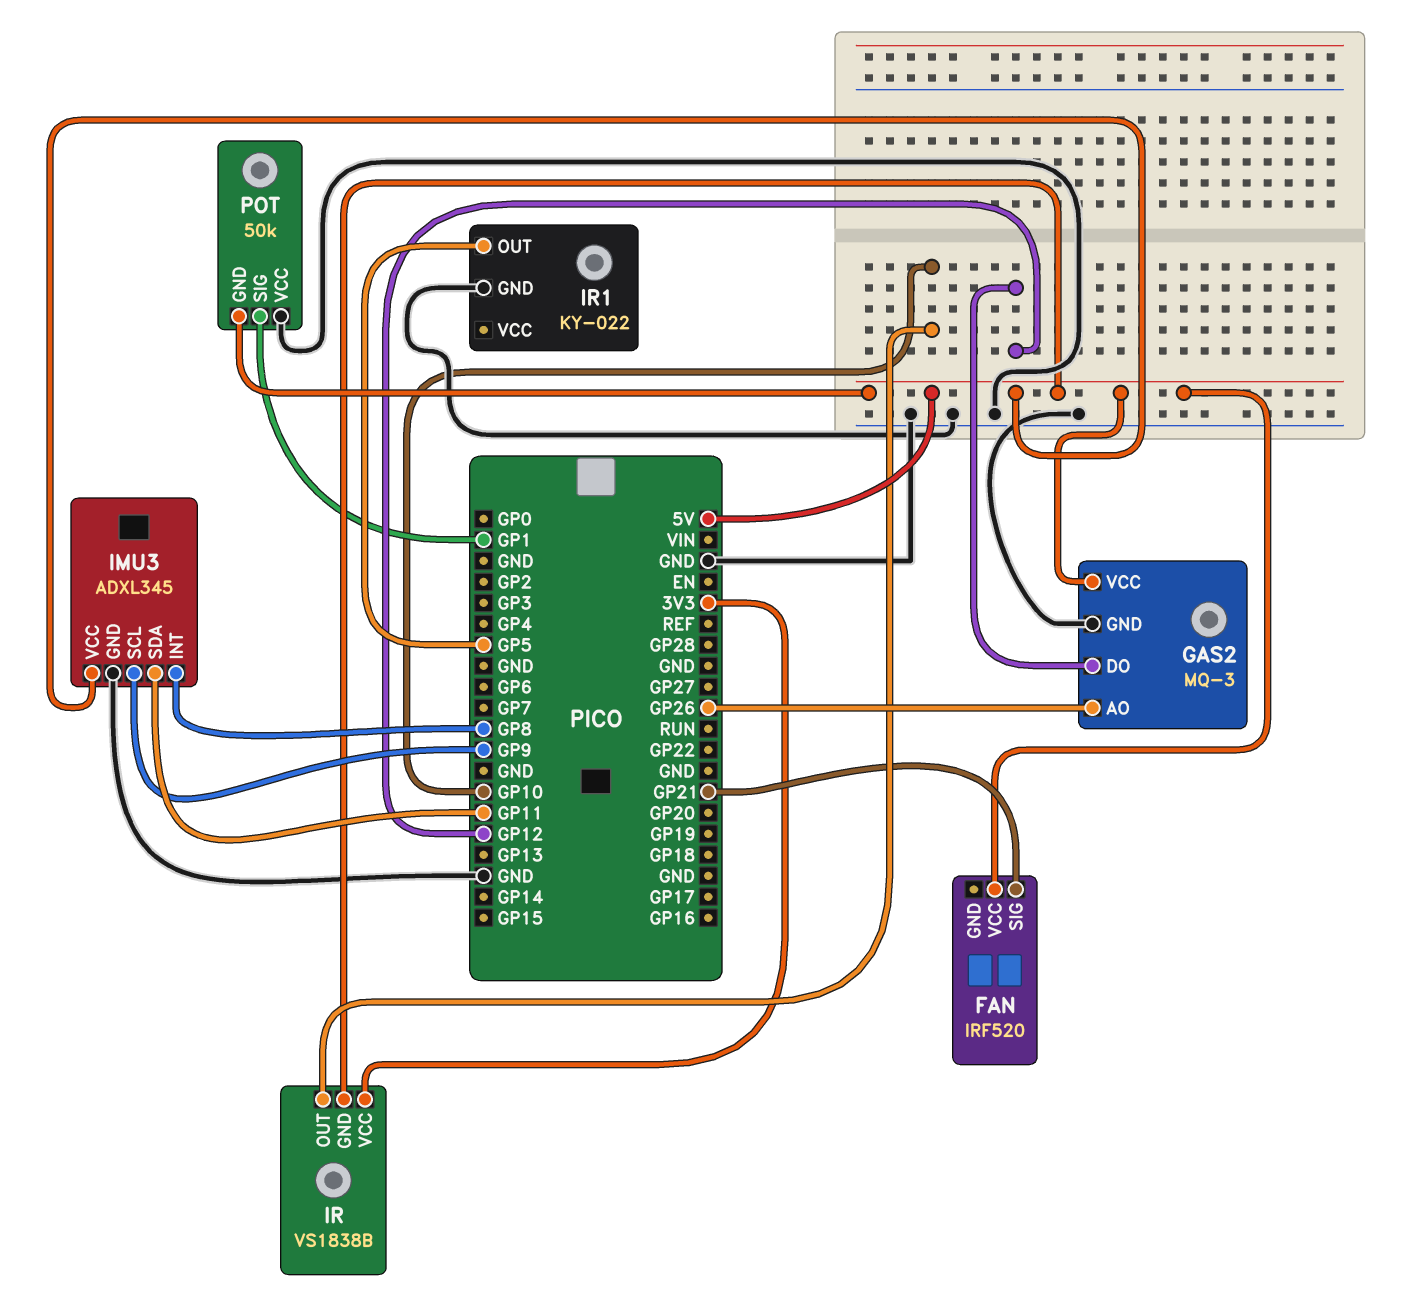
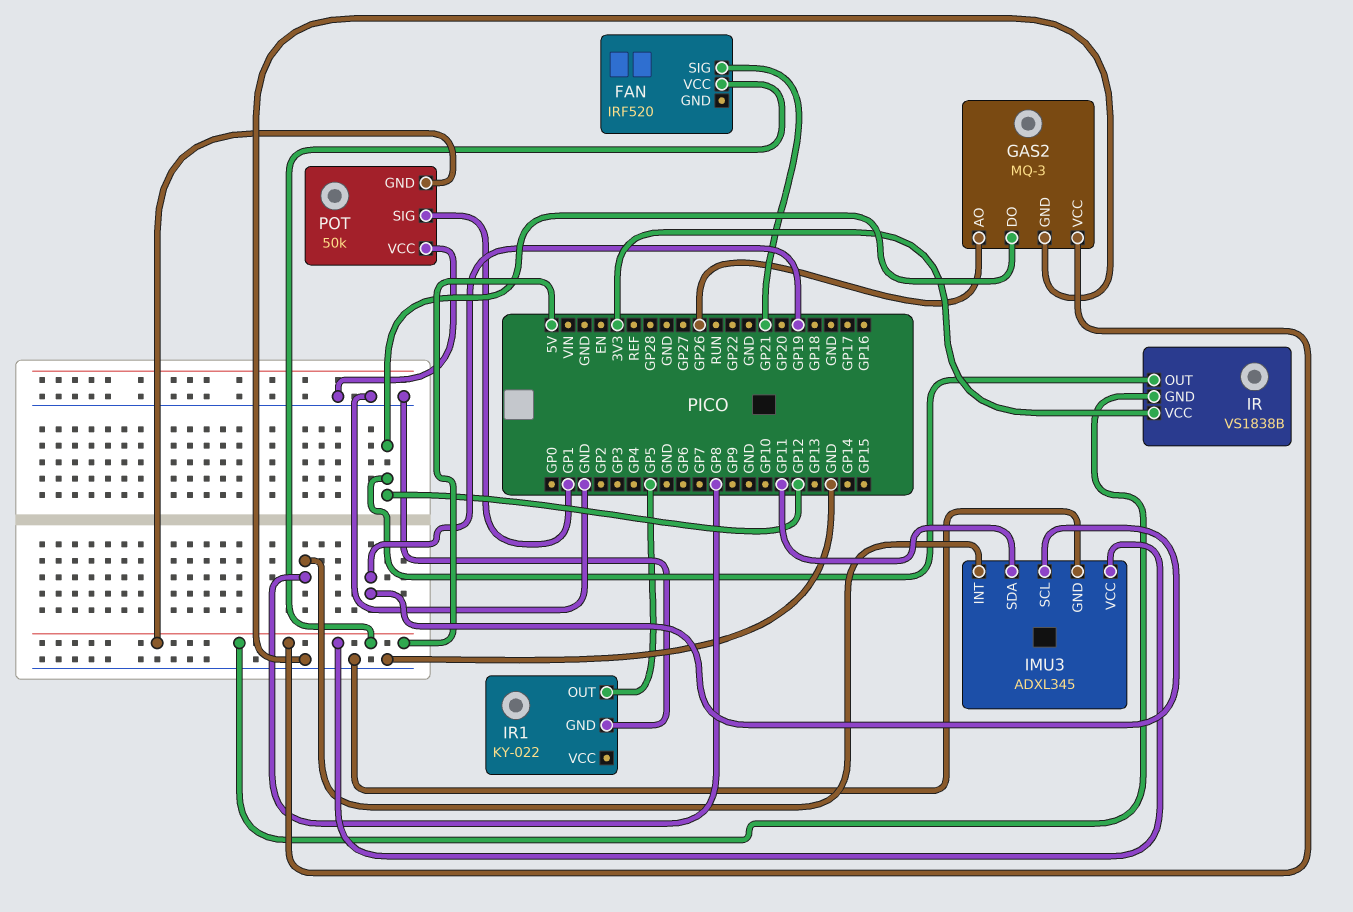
IMU3 pin SCL: GP9 -> GP19
IR pin OUT: GP10 -> GP12

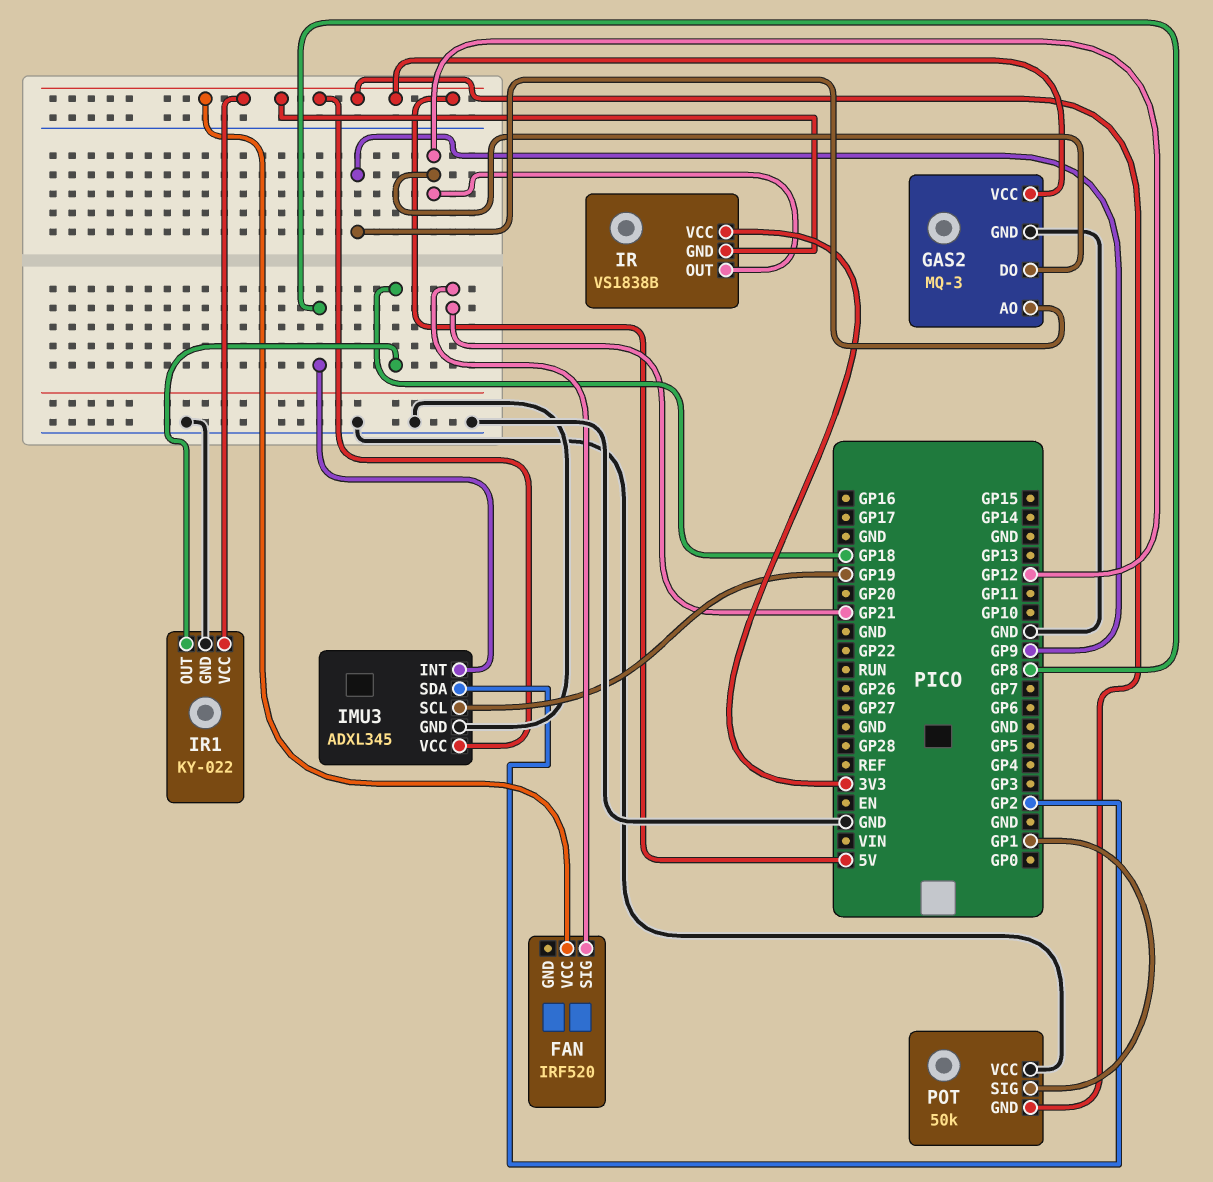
GAS2 pin AO: GP26 -> GP9
IMU3 pin SDA: GP11 -> GP2
IR1 pin OUT: GP5 -> GP18
IR1 pin VCC: none -> 5V

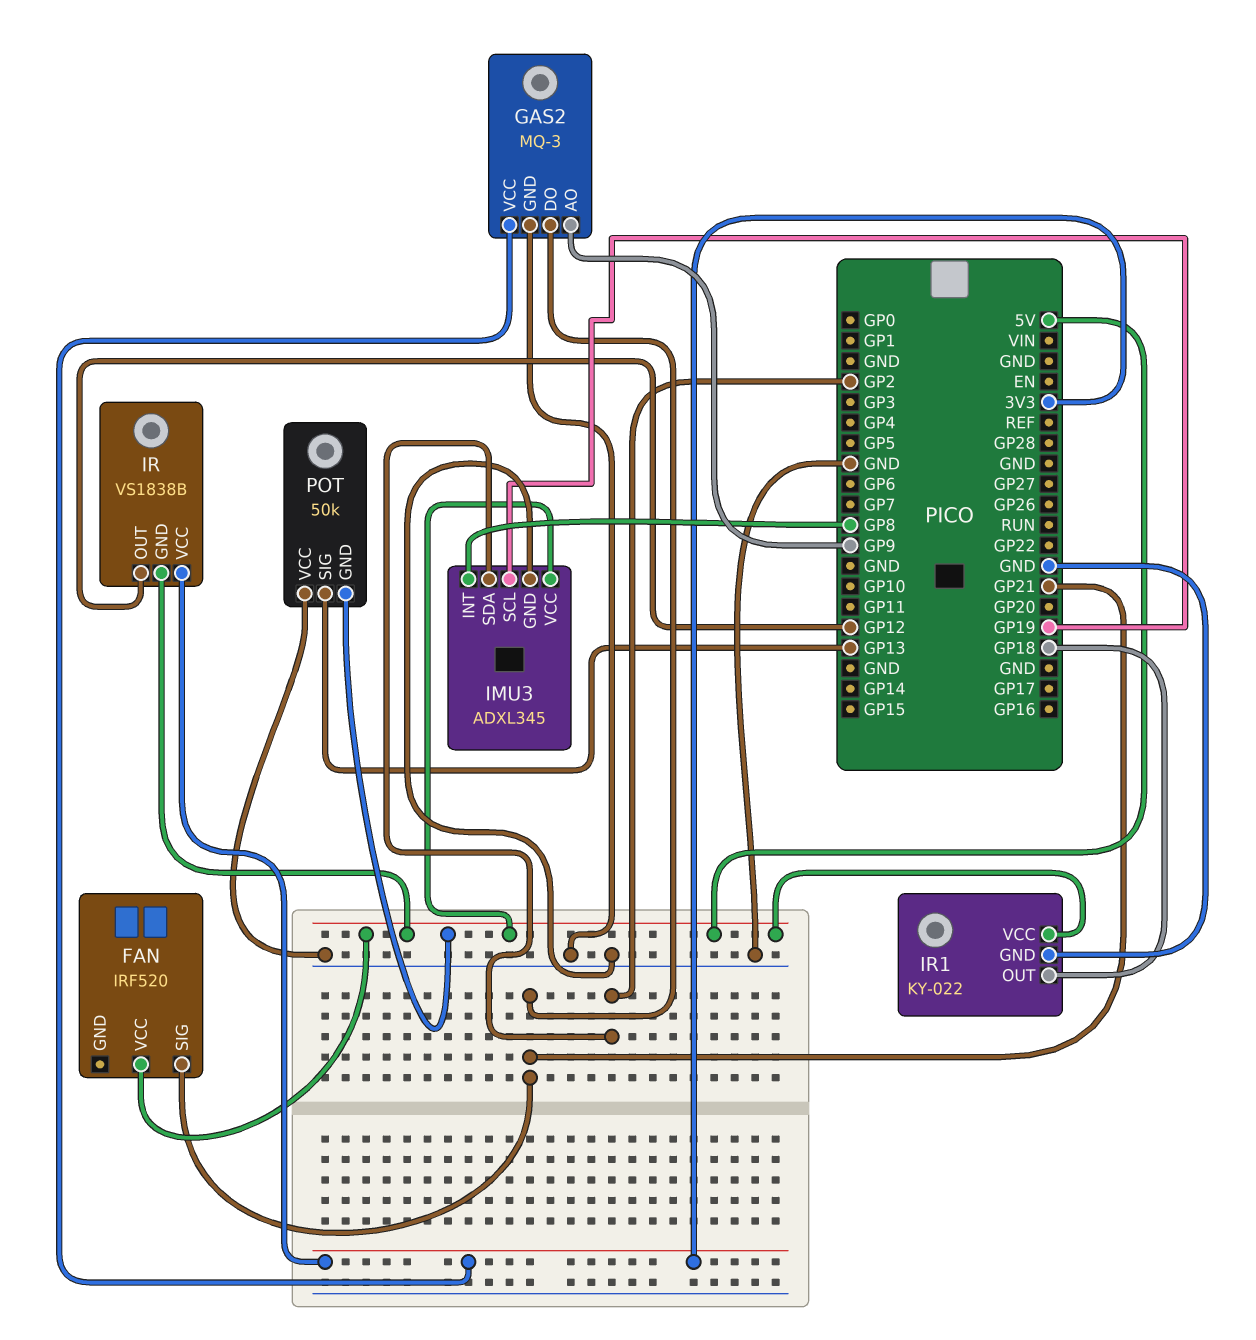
GAS2 pin DO: GP12 -> GP21
GAS2 pin VCC: 5V -> 3V3
POT pin SIG: GP1 -> GP13

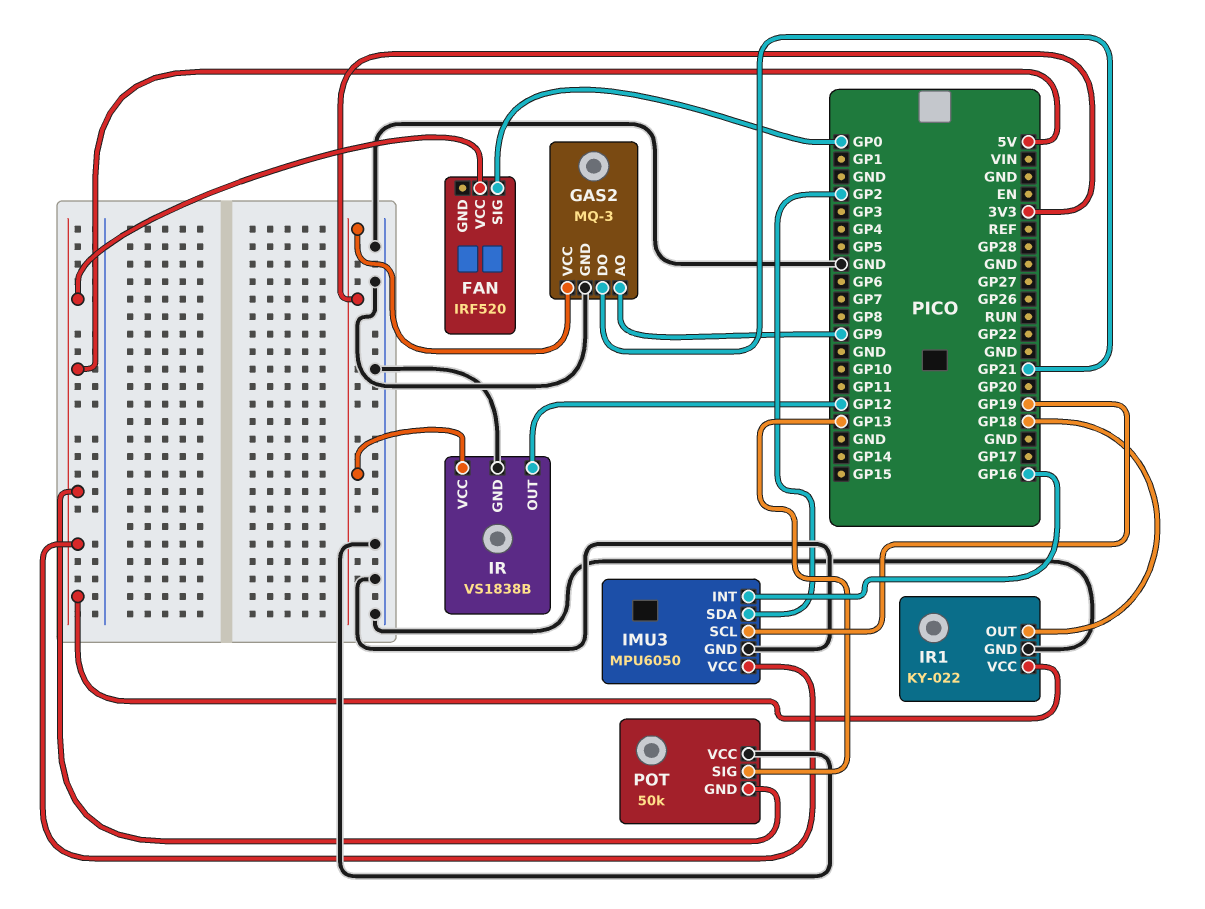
FAN pin SIG: GP21 -> GP0
IMU3: ADXL345 -> MPU6050
IMU3 pin INT: GP8 -> GP16
IR pin GND: 5V -> GND

